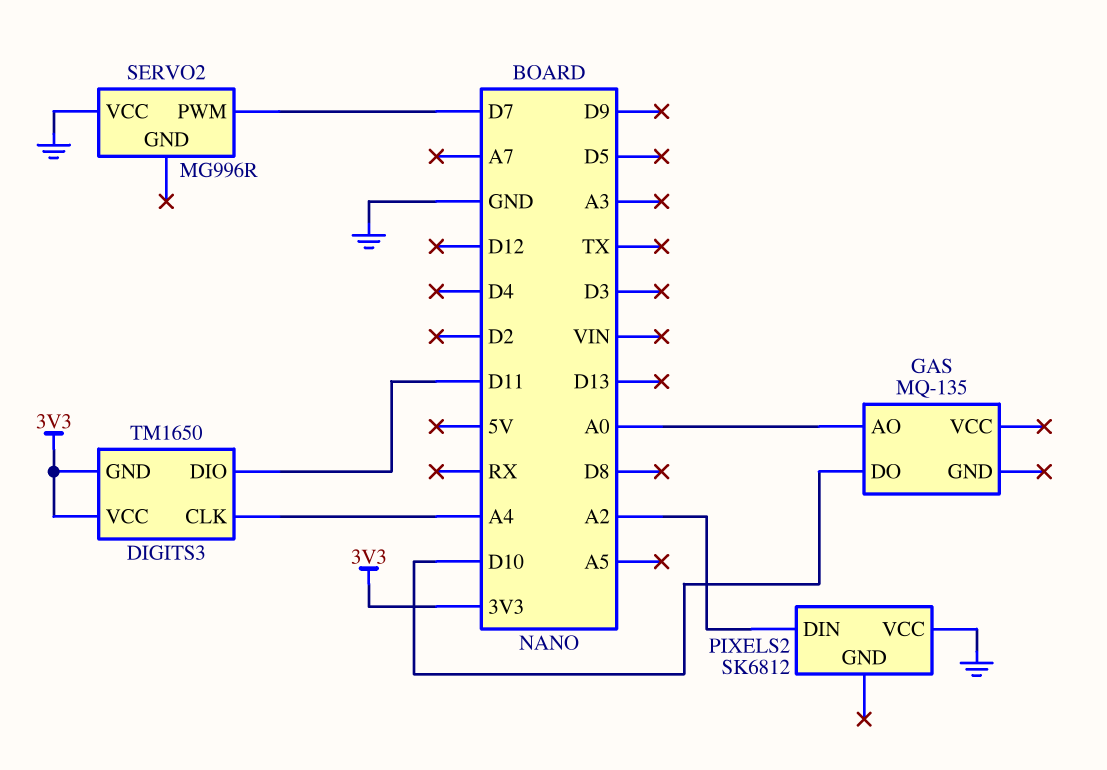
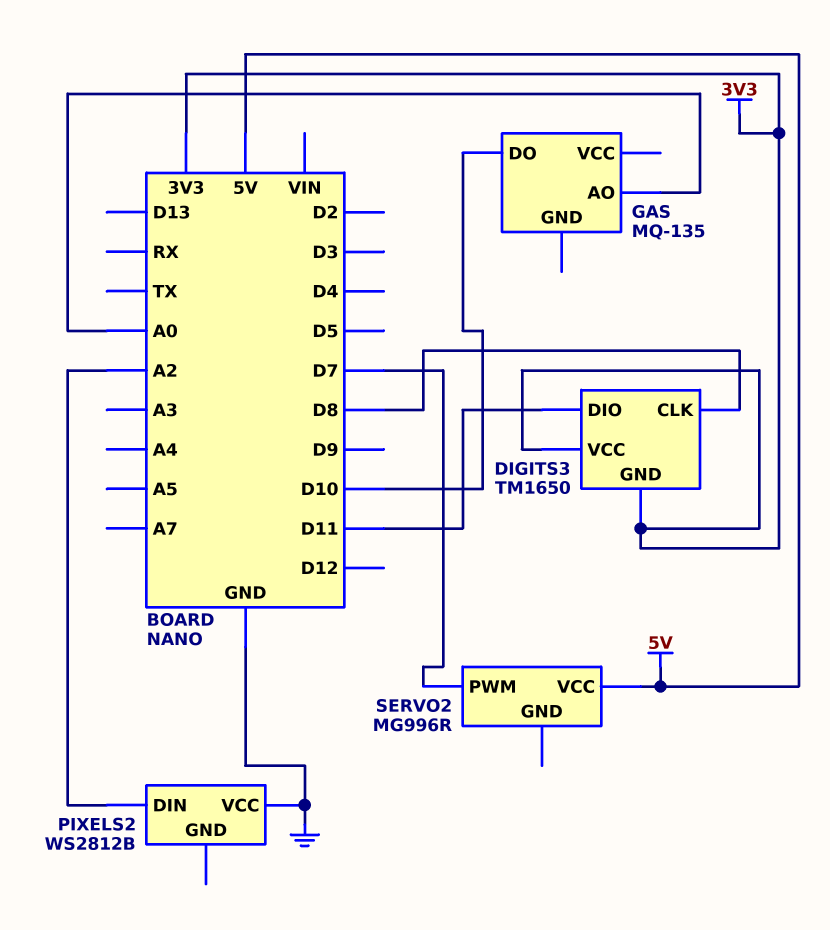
DIGITS3 pin CLK: A4 -> D8
PIXELS2: SK6812 -> WS2812B
SERVO2 pin VCC: GND -> 5V

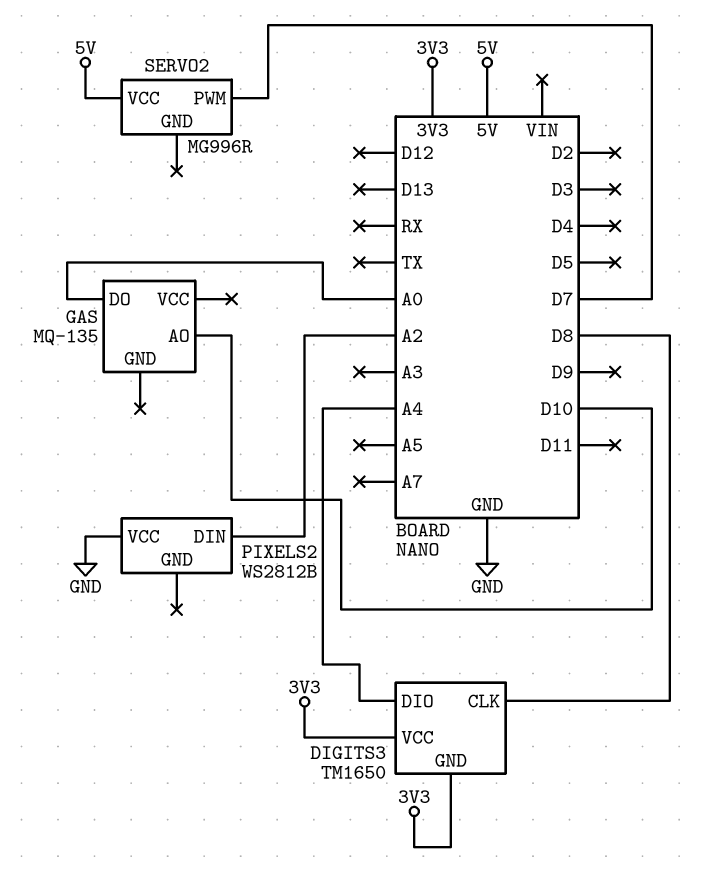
DIGITS3 pin DIO: D11 -> A4
GAS pin AO: A0 -> D10
GAS pin DO: D10 -> A0

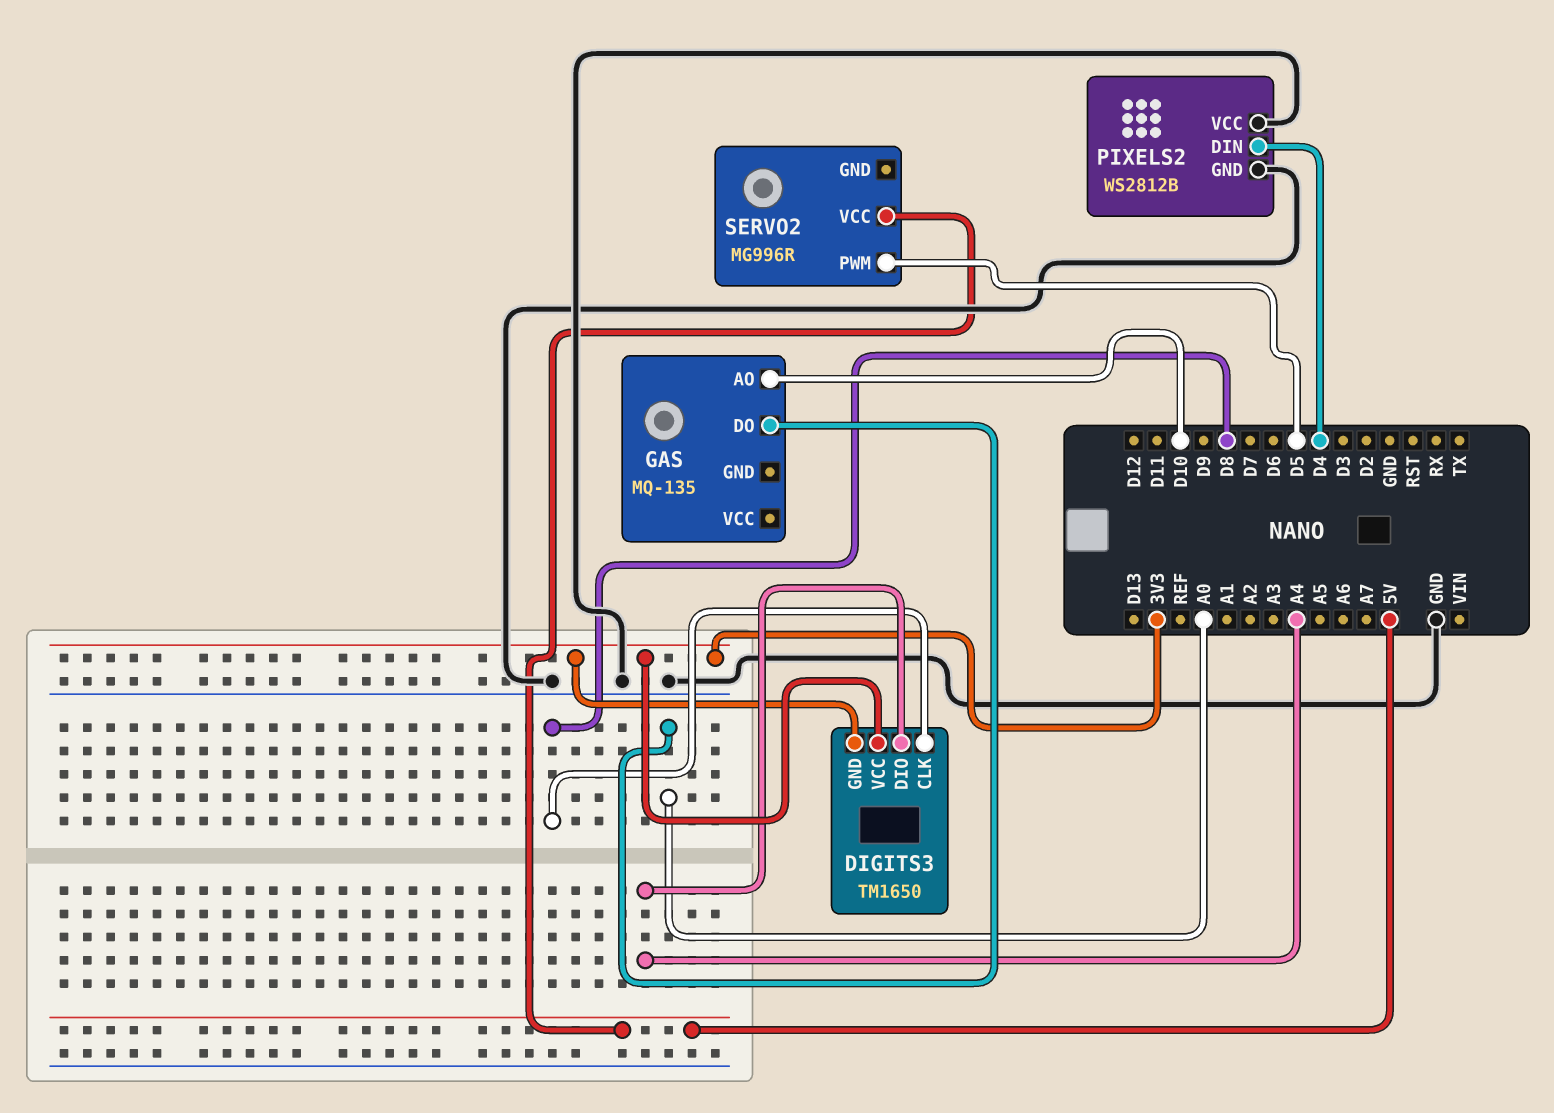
PIXELS2 pin DIN: A2 -> D4
PIXELS2 pin GND: none -> GND
SERVO2 pin PWM: D7 -> D5

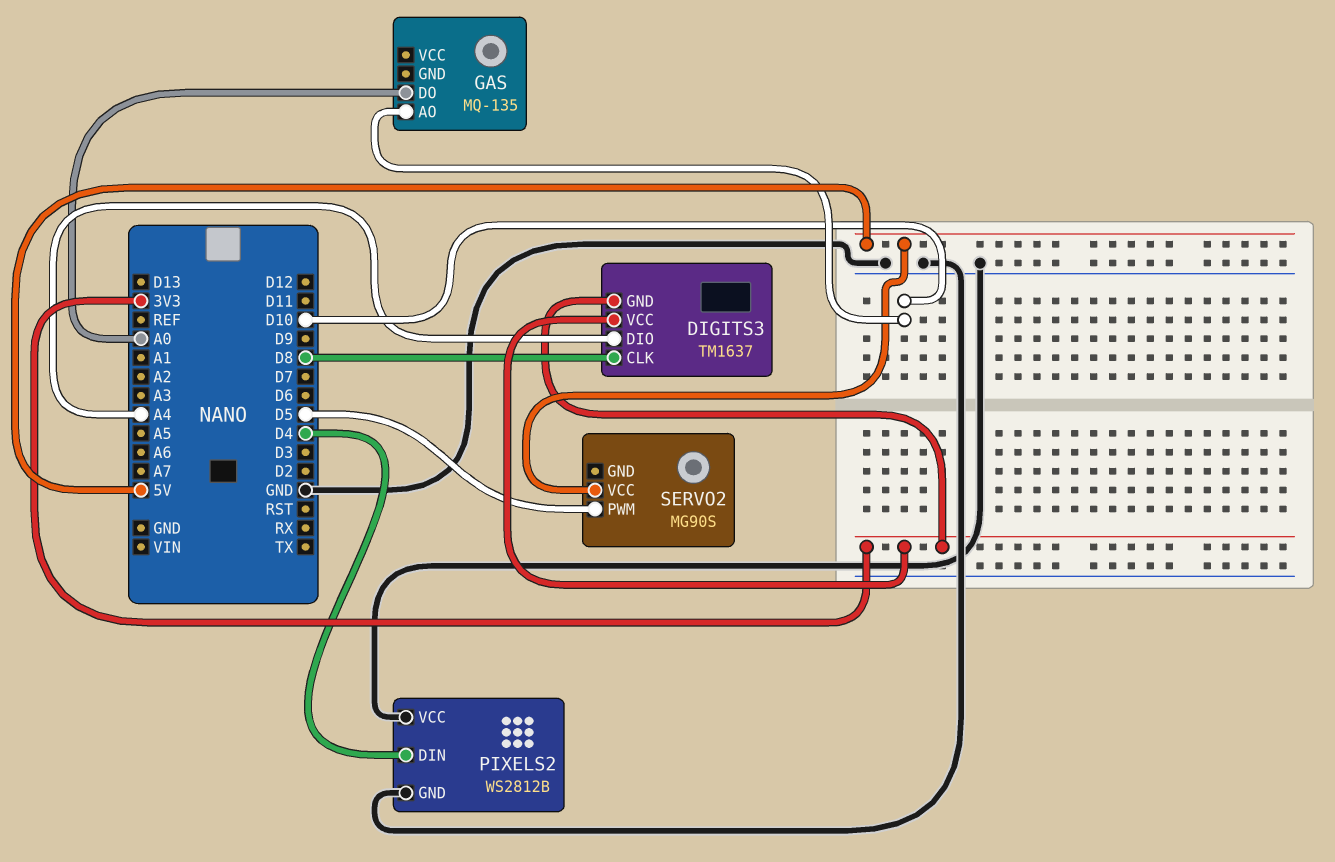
DIGITS3: TM1650 -> TM1637
SERVO2: MG996R -> MG90S

